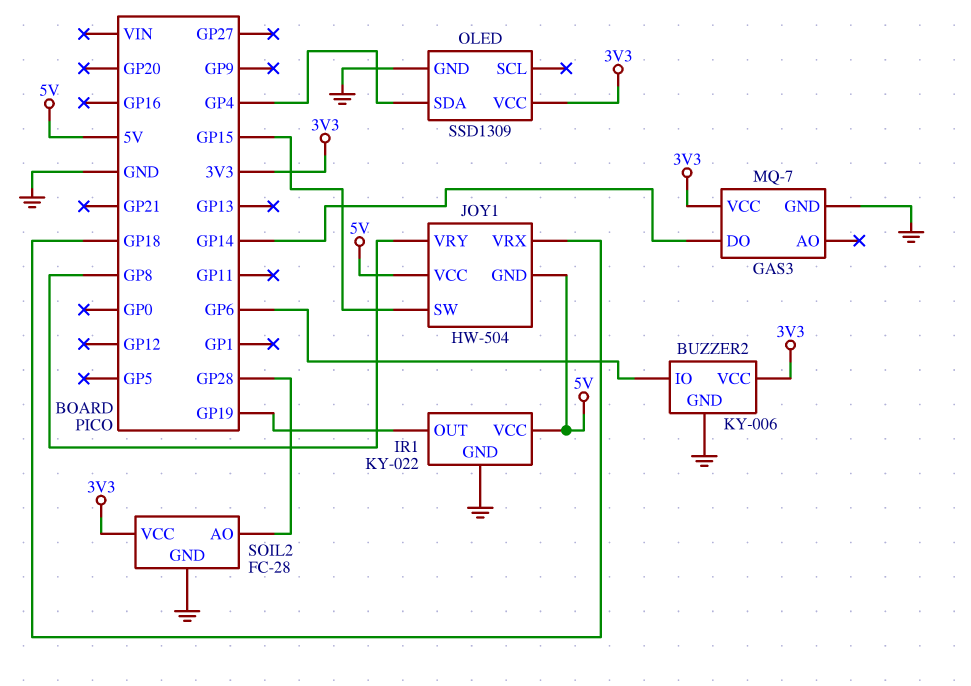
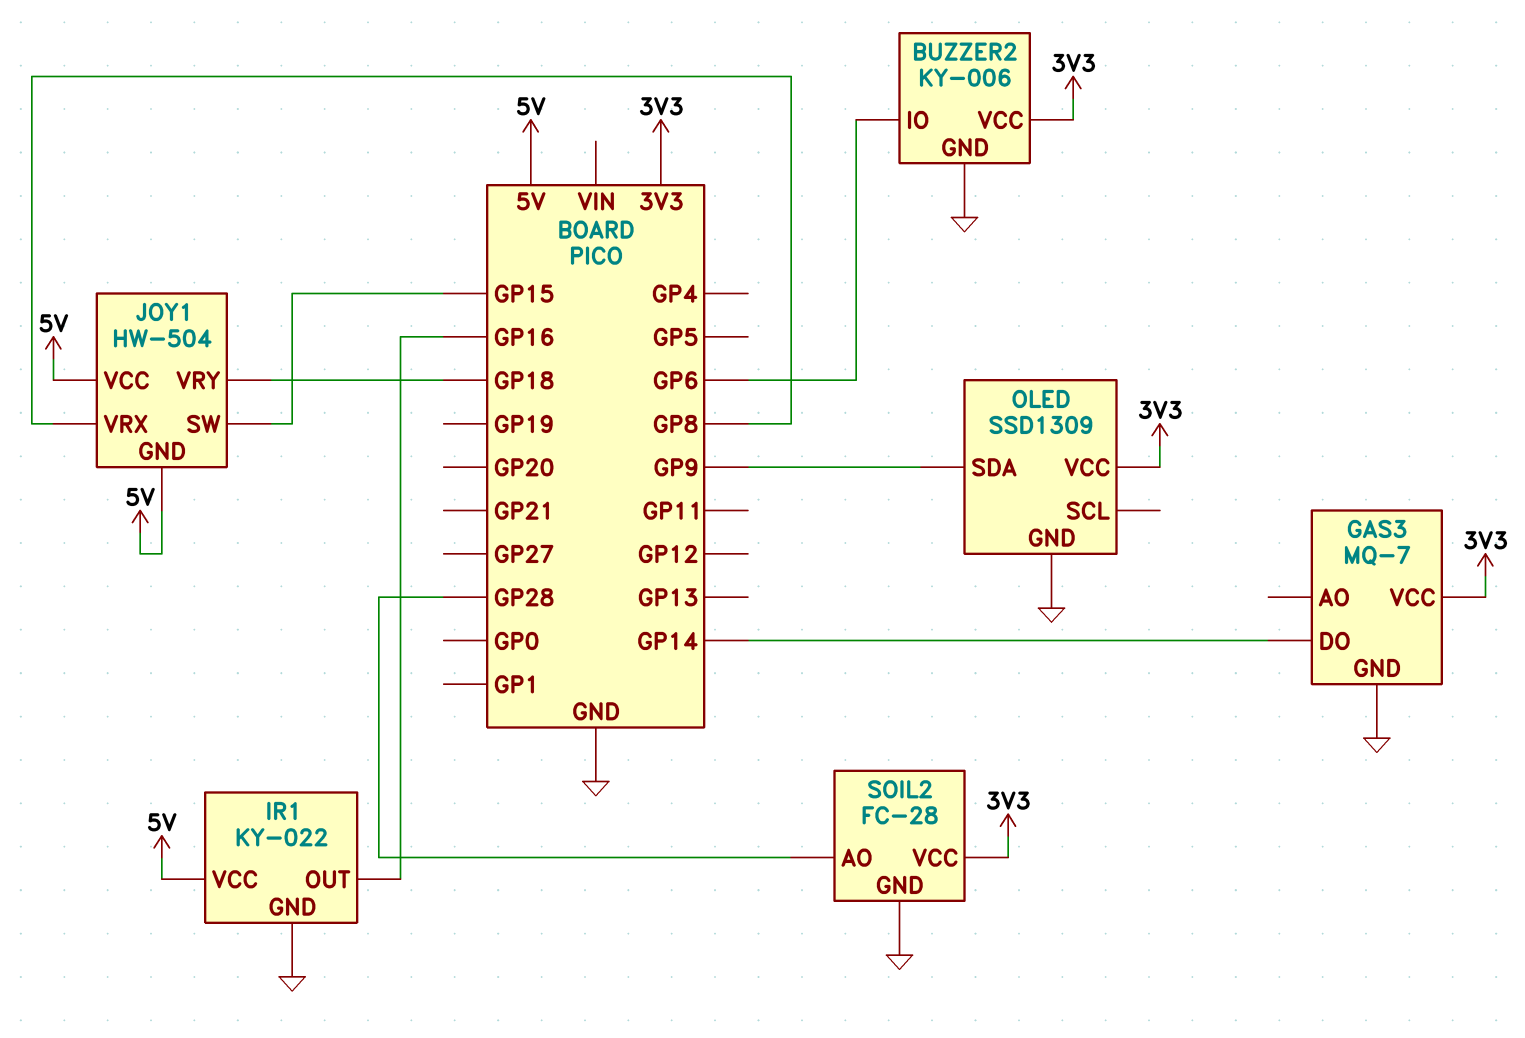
IR1 pin OUT: GP19 -> GP16
JOY1 pin VRX: GP18 -> GP8
JOY1 pin VRY: GP8 -> GP18
OLED pin SDA: GP4 -> GP9

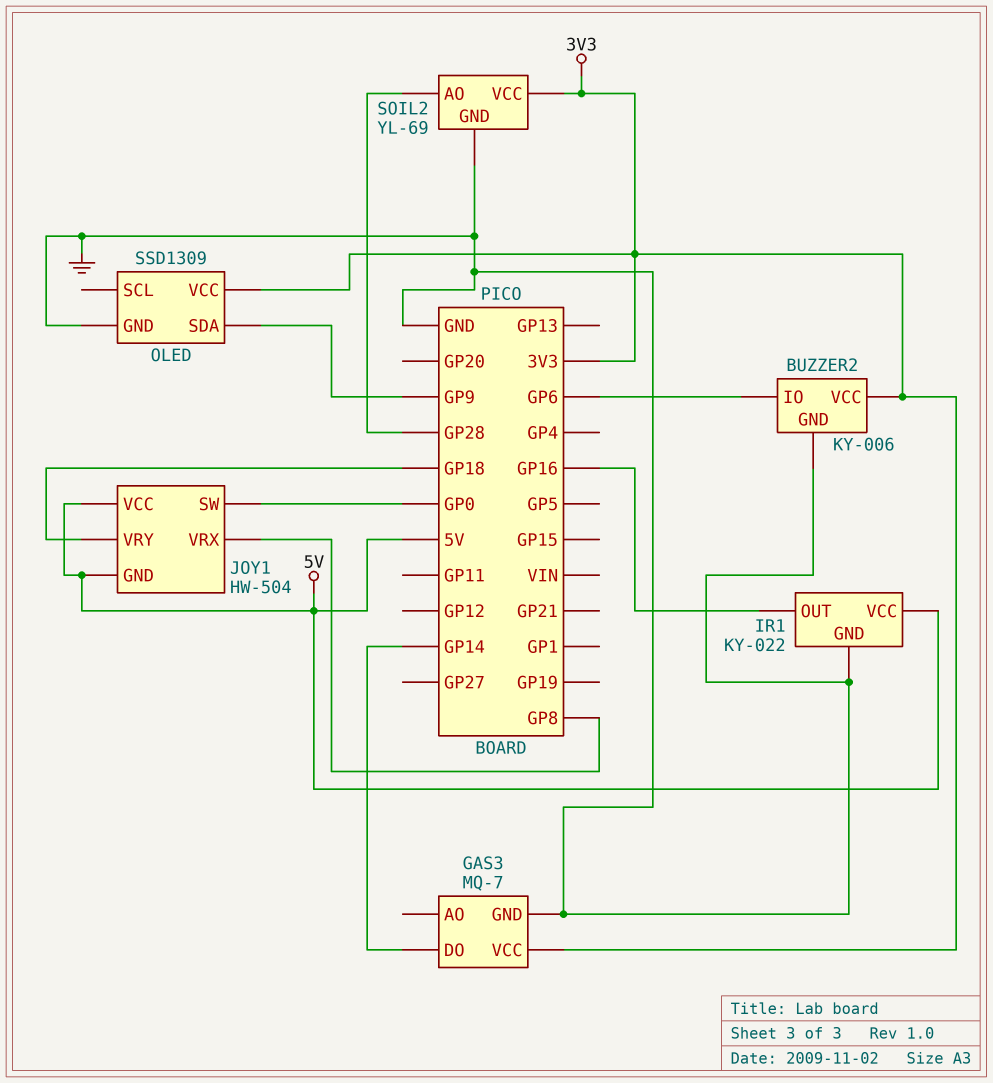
JOY1 pin SW: GP15 -> GP0
SOIL2: FC-28 -> YL-69

